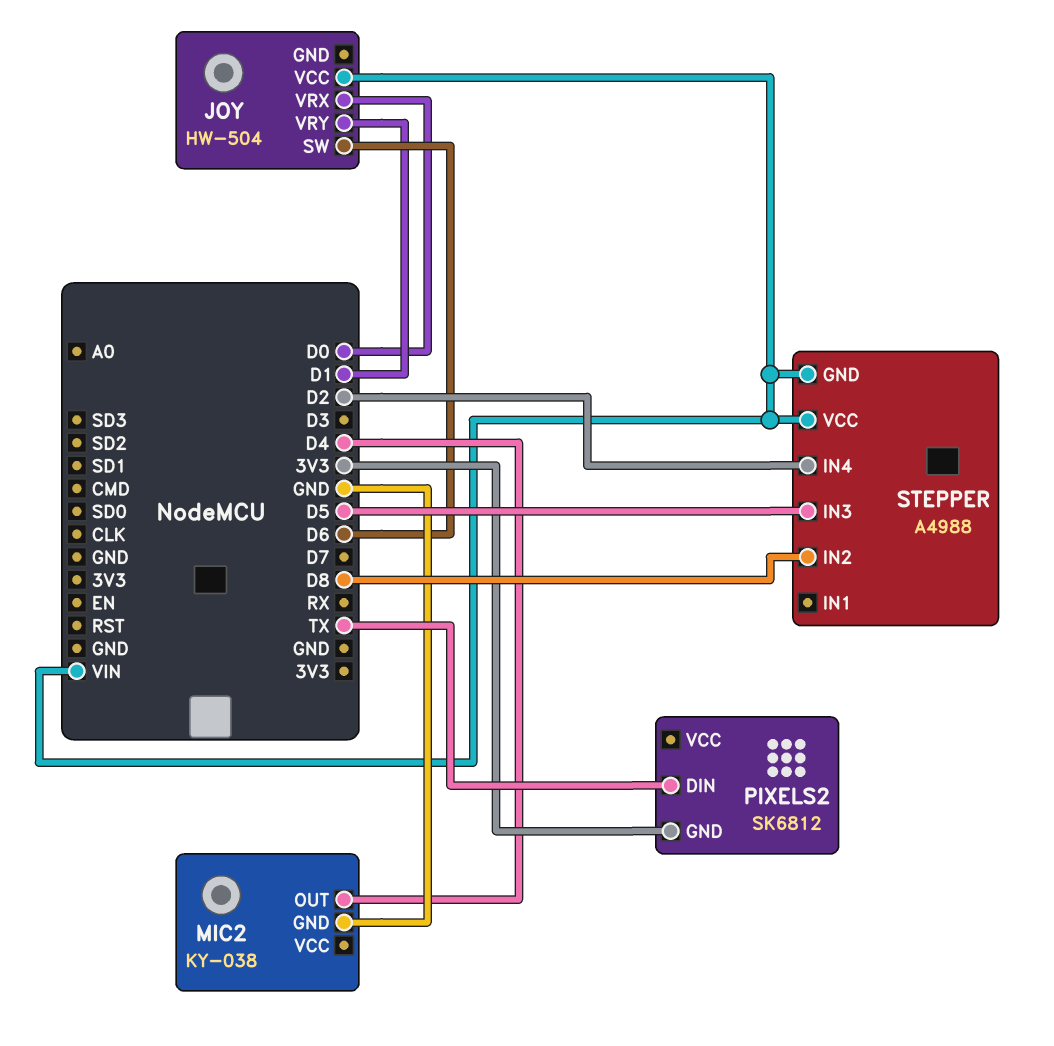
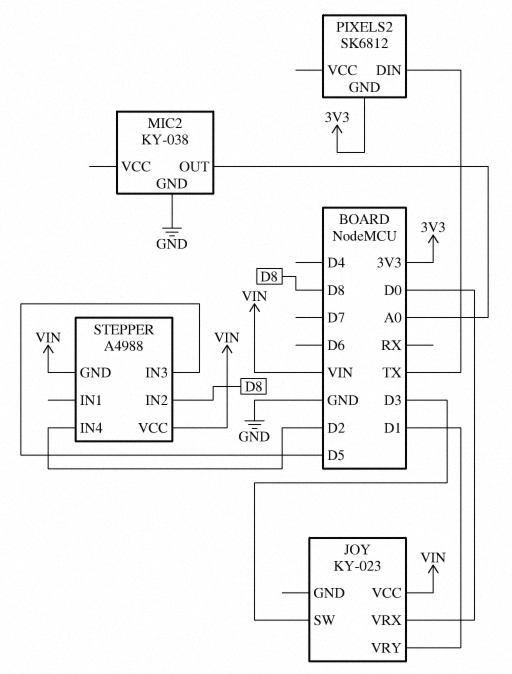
JOY: HW-504 -> KY-023
JOY pin SW: D6 -> D3
MIC2 pin OUT: D4 -> A0

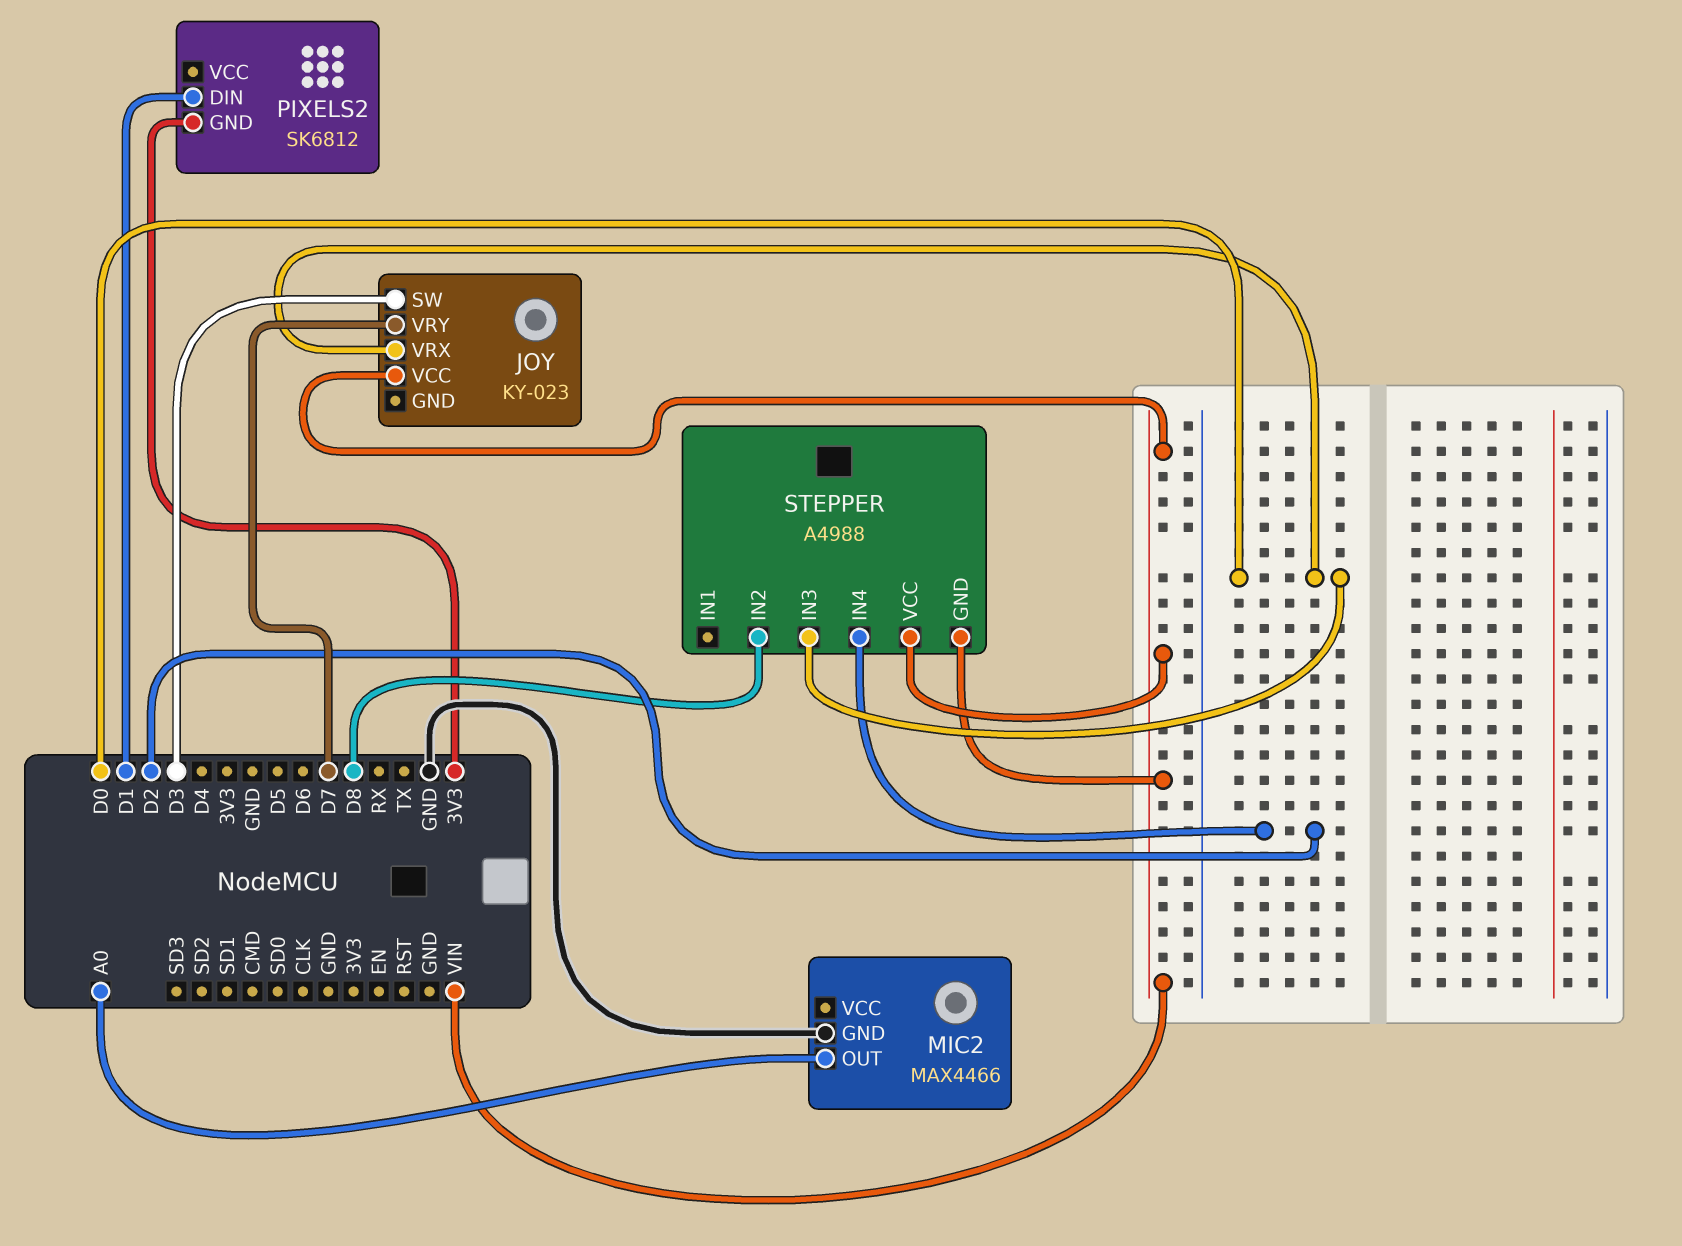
JOY pin VRY: D1 -> D7
MIC2: KY-038 -> MAX4466
PIXELS2 pin DIN: TX -> D1
STEPPER pin IN3: D5 -> D0

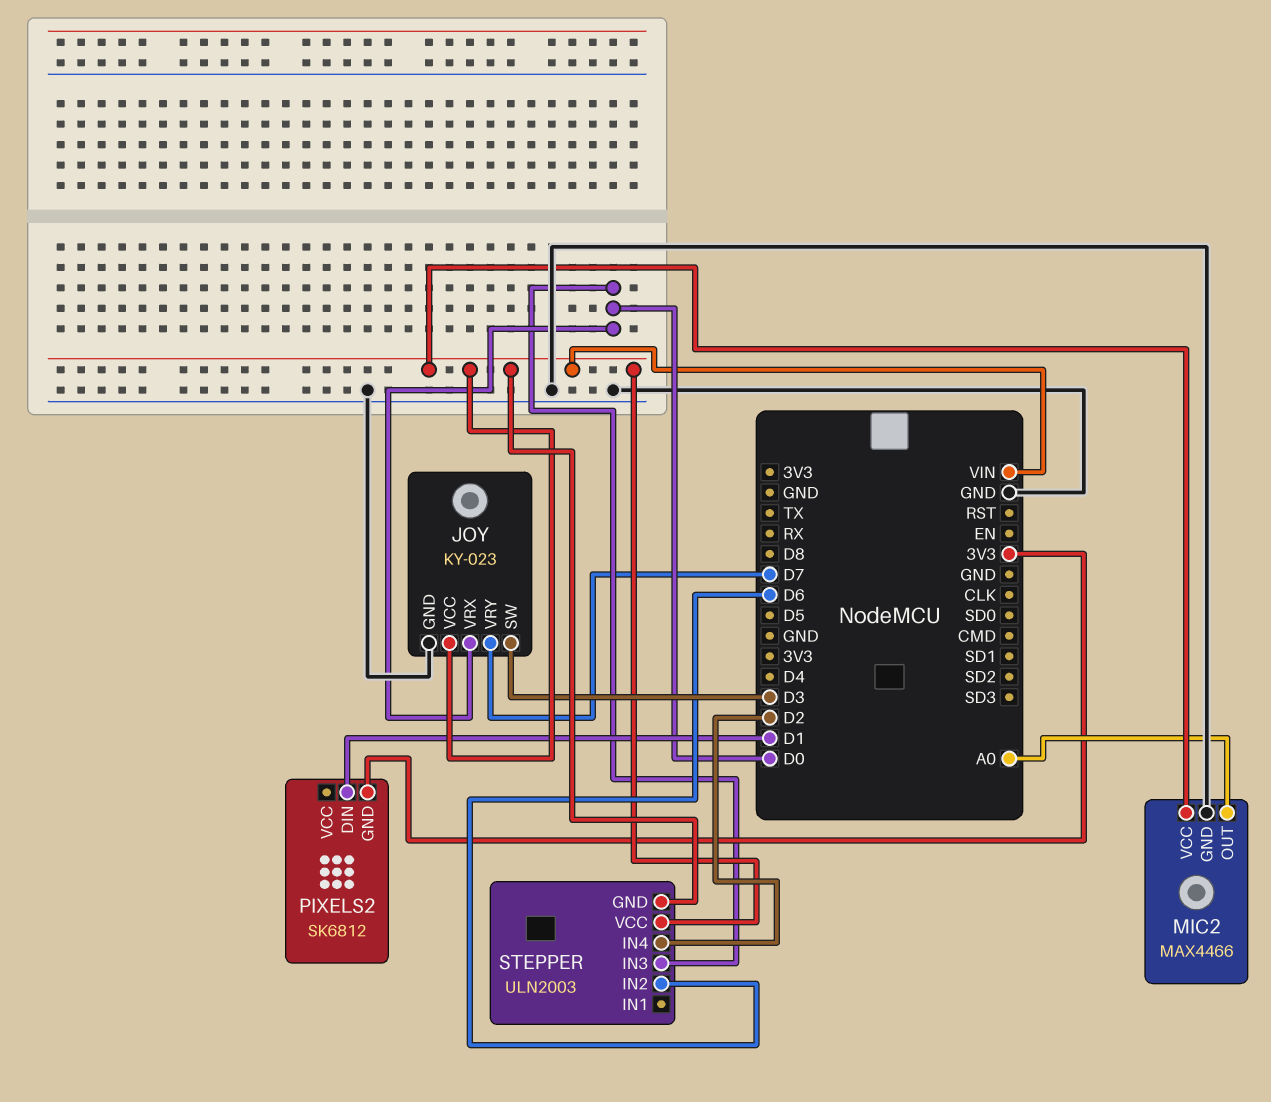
JOY pin GND: none -> GND
MIC2 pin VCC: none -> VIN
STEPPER: A4988 -> ULN2003
STEPPER pin IN2: D8 -> D6

